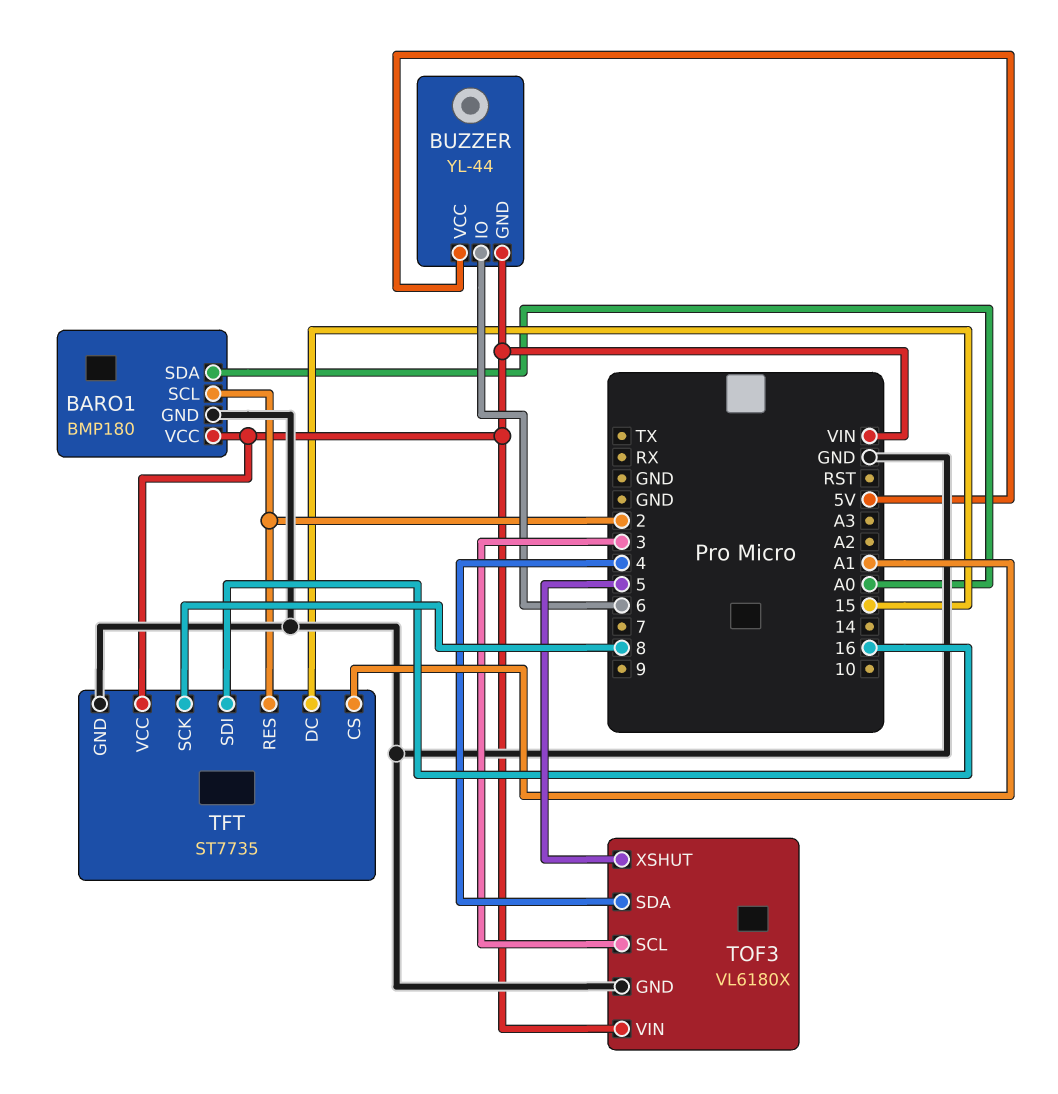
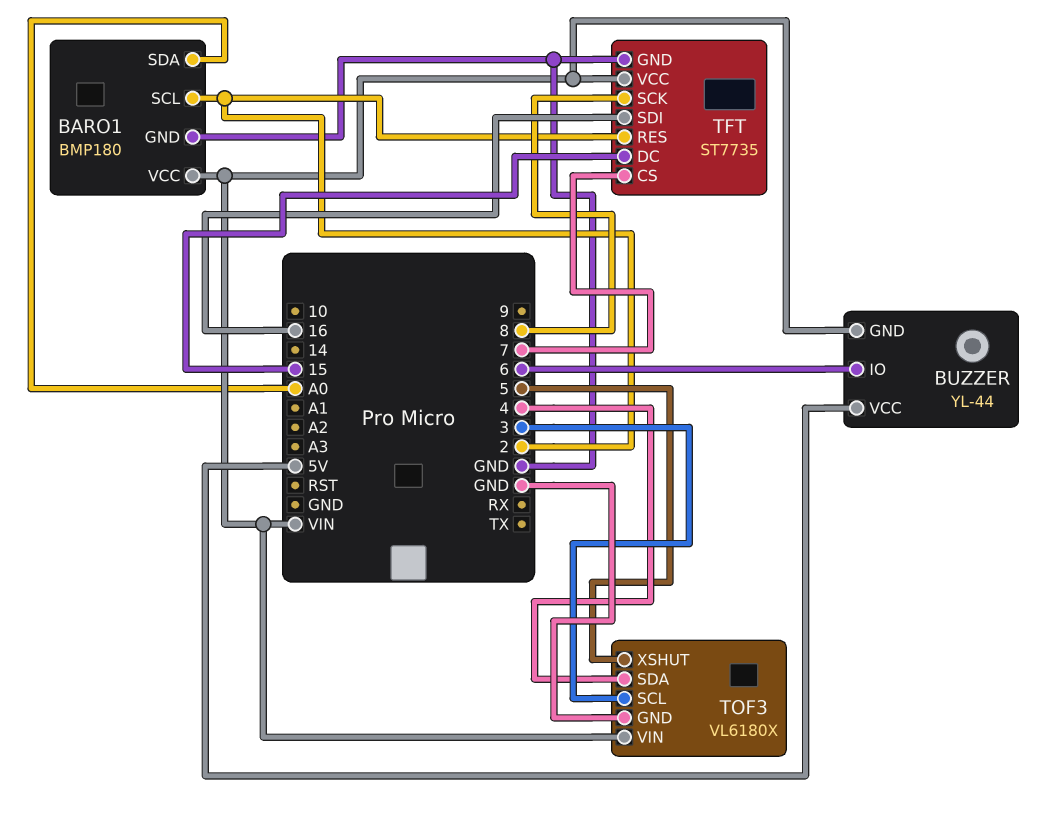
TFT pin CS: A1 -> 7

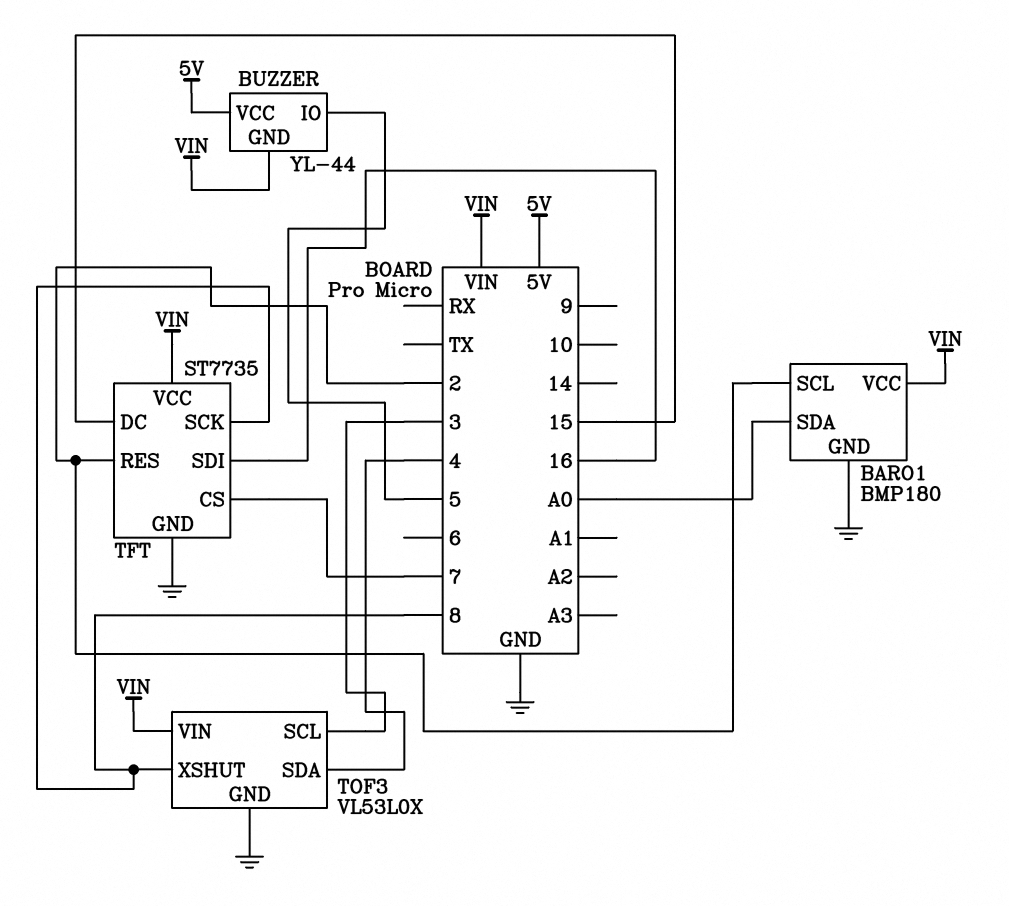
BUZZER pin IO: 6 -> 5
TOF3: VL6180X -> VL53L0X
TOF3 pin XSHUT: 5 -> 8

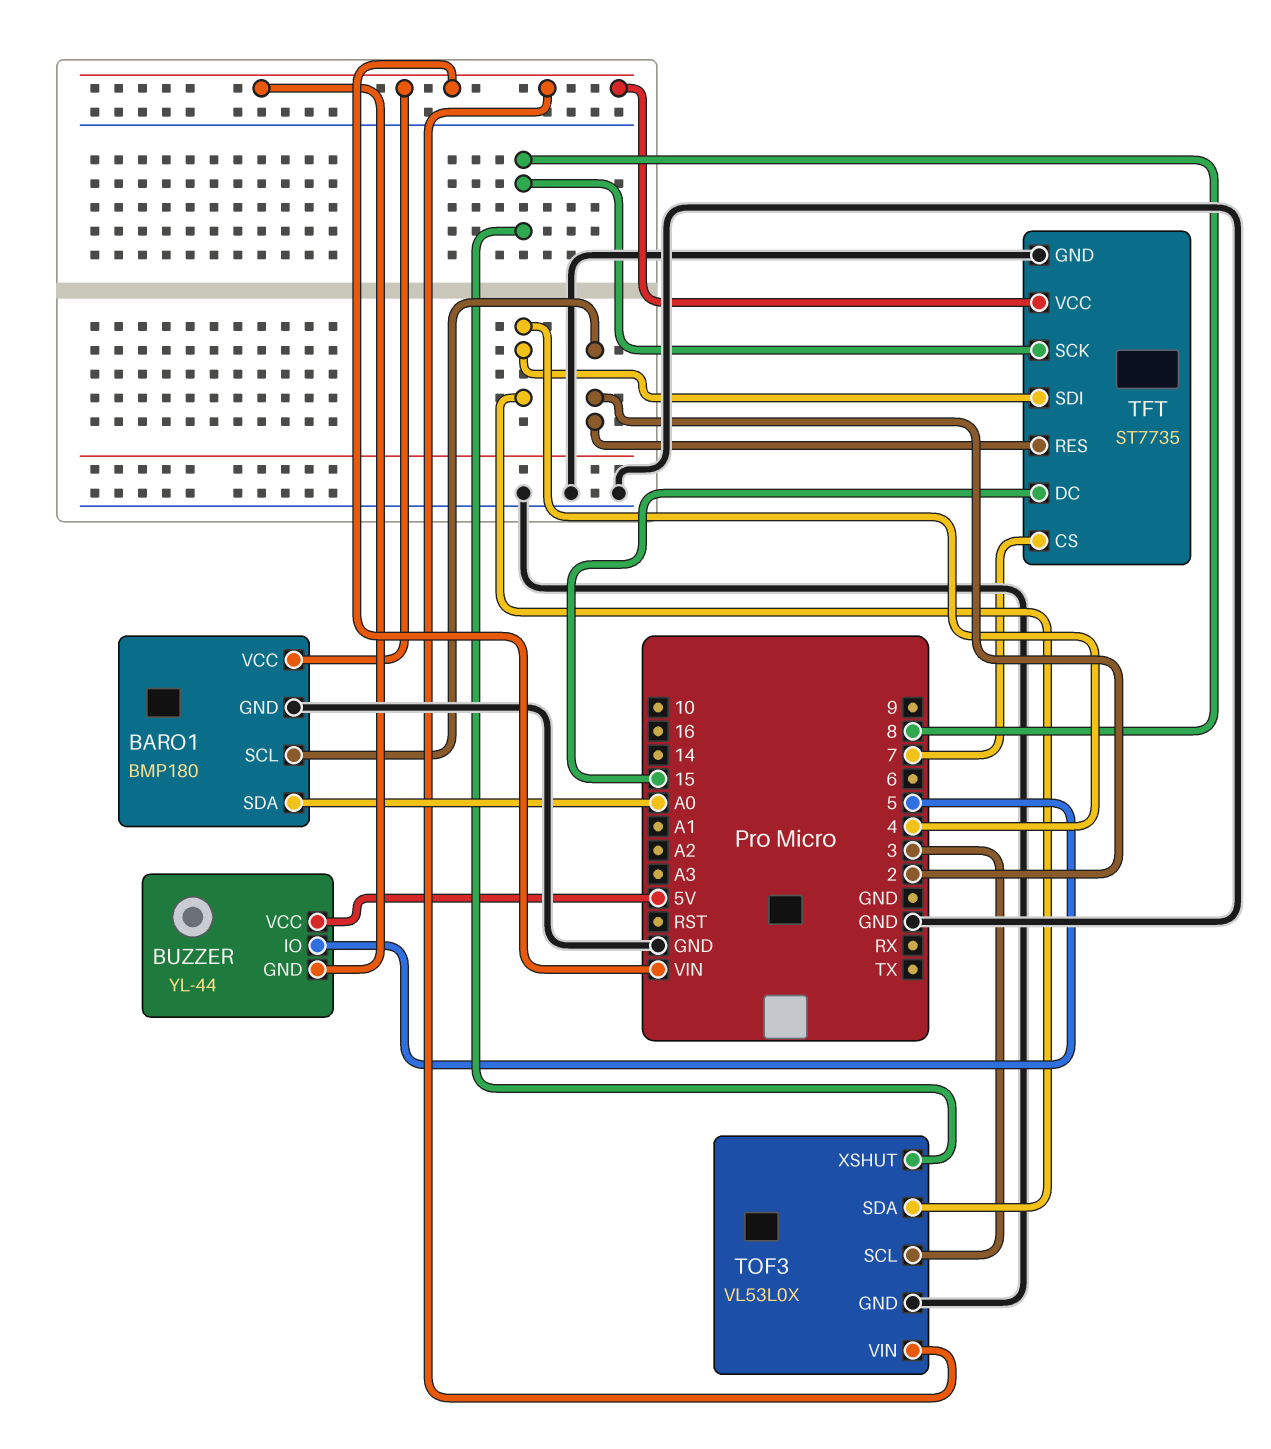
TFT pin SDI: 16 -> 4

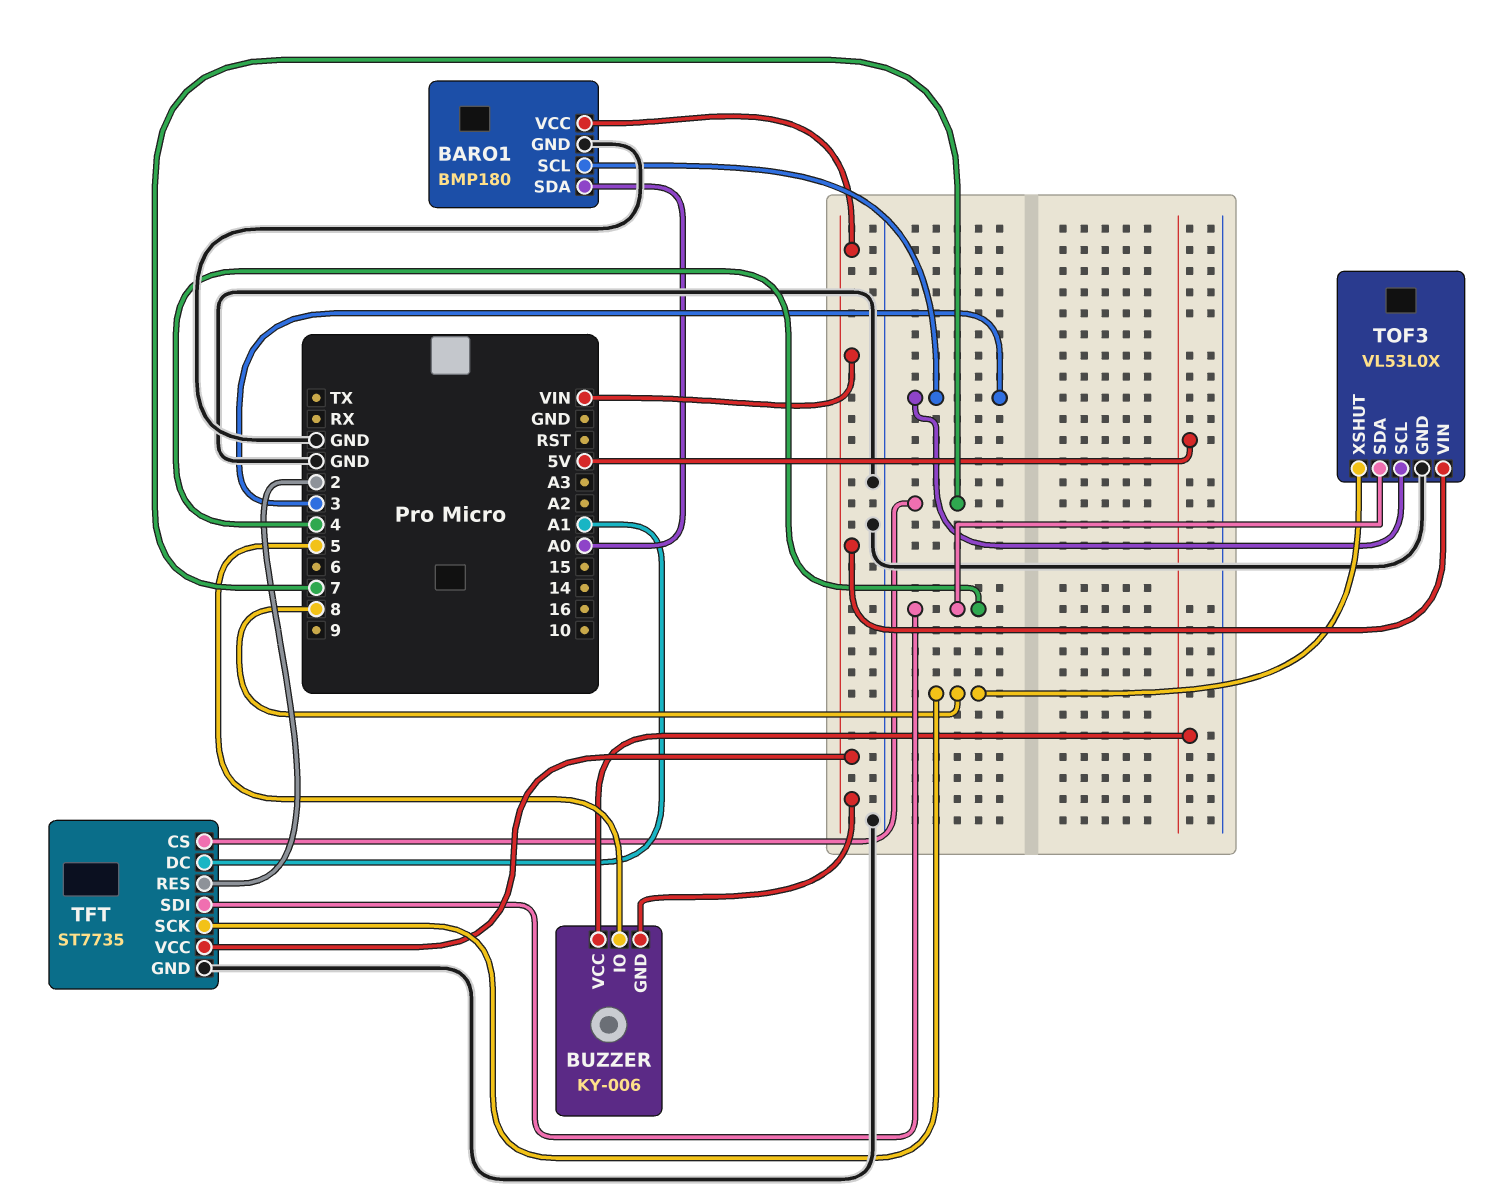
BARO1 pin SCL: 2 -> 3
BUZZER: YL-44 -> KY-006
TFT pin DC: 15 -> A1

